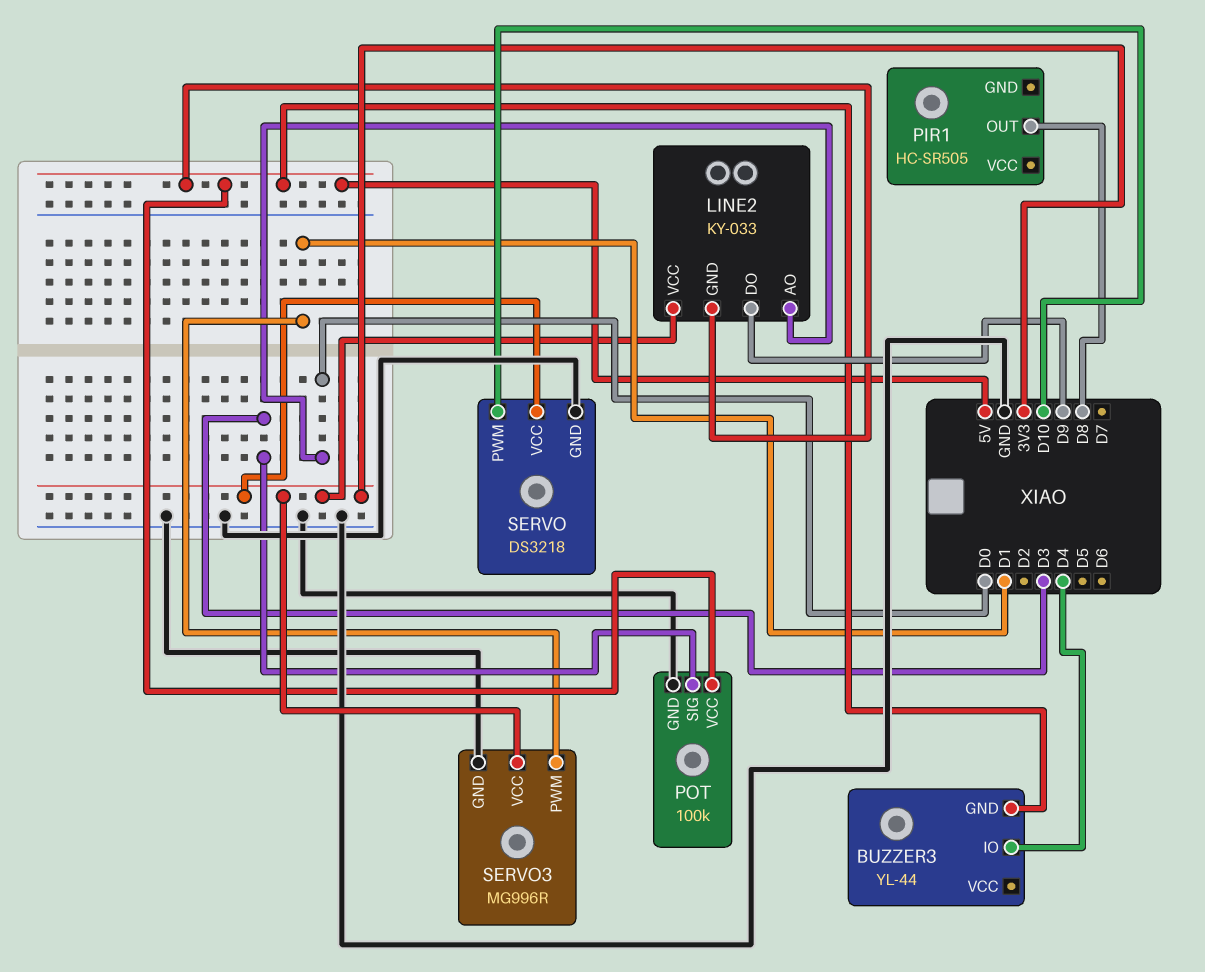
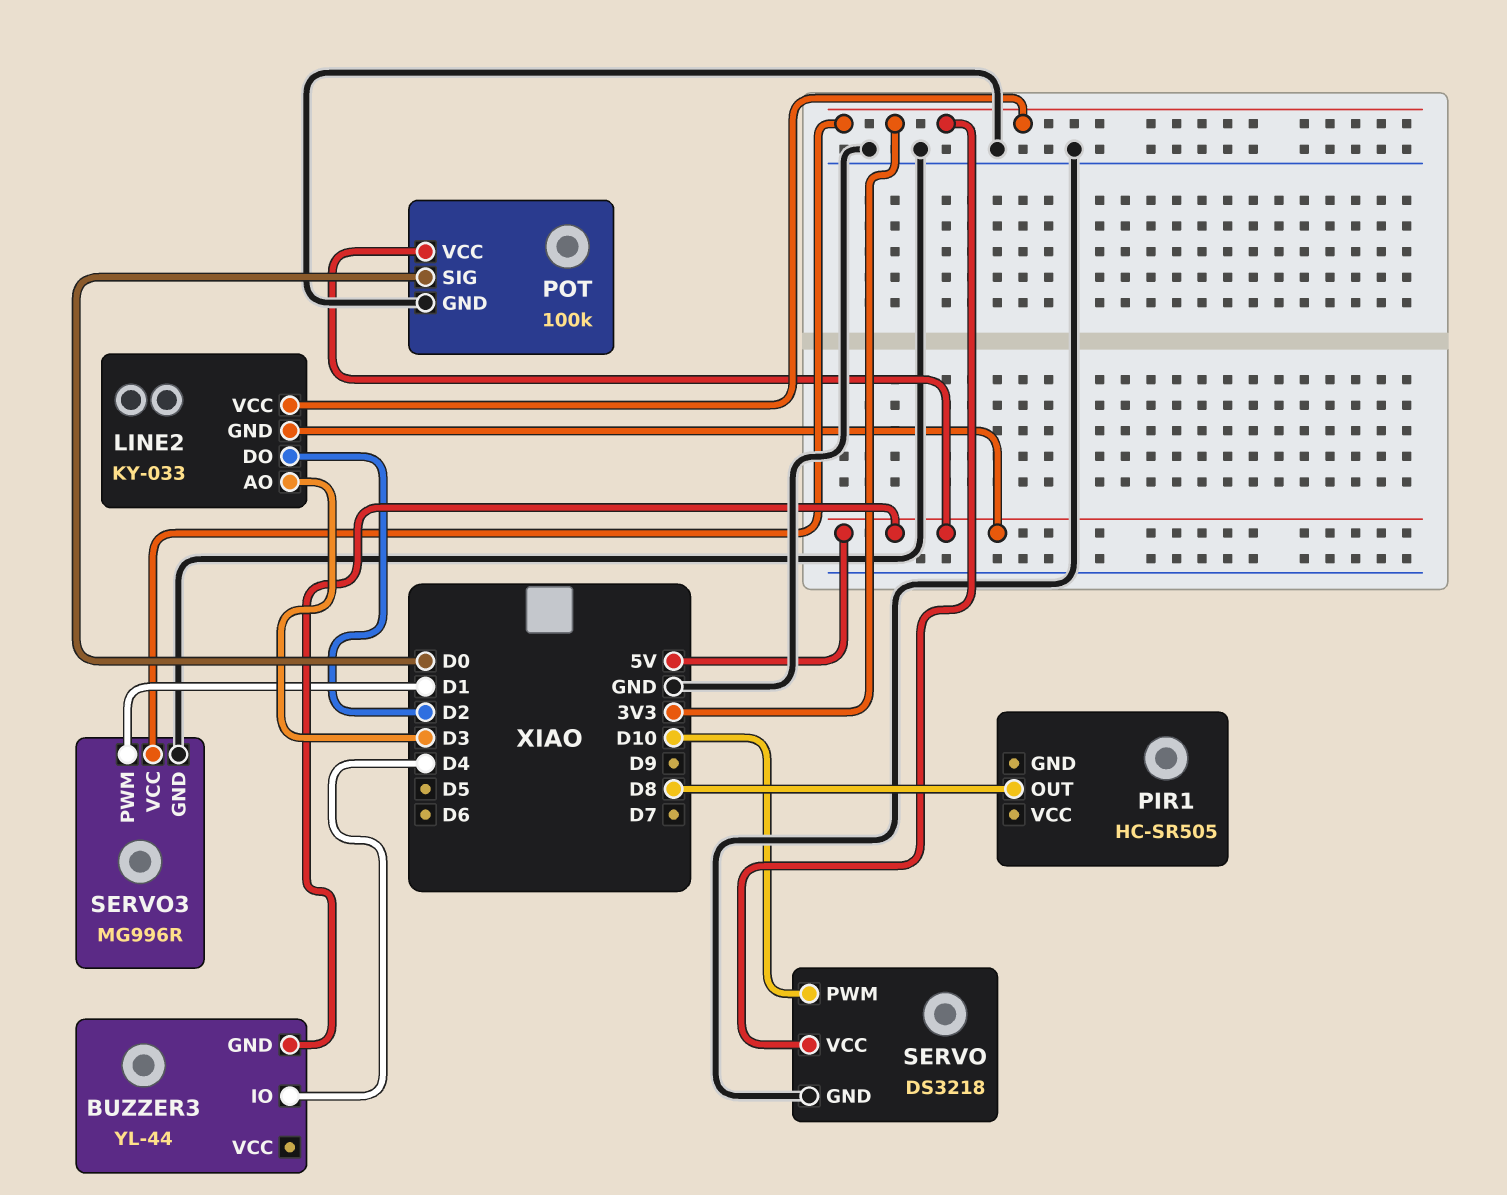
LINE2 pin AO: D0 -> D3
LINE2 pin DO: D9 -> D2
POT pin SIG: D3 -> D0

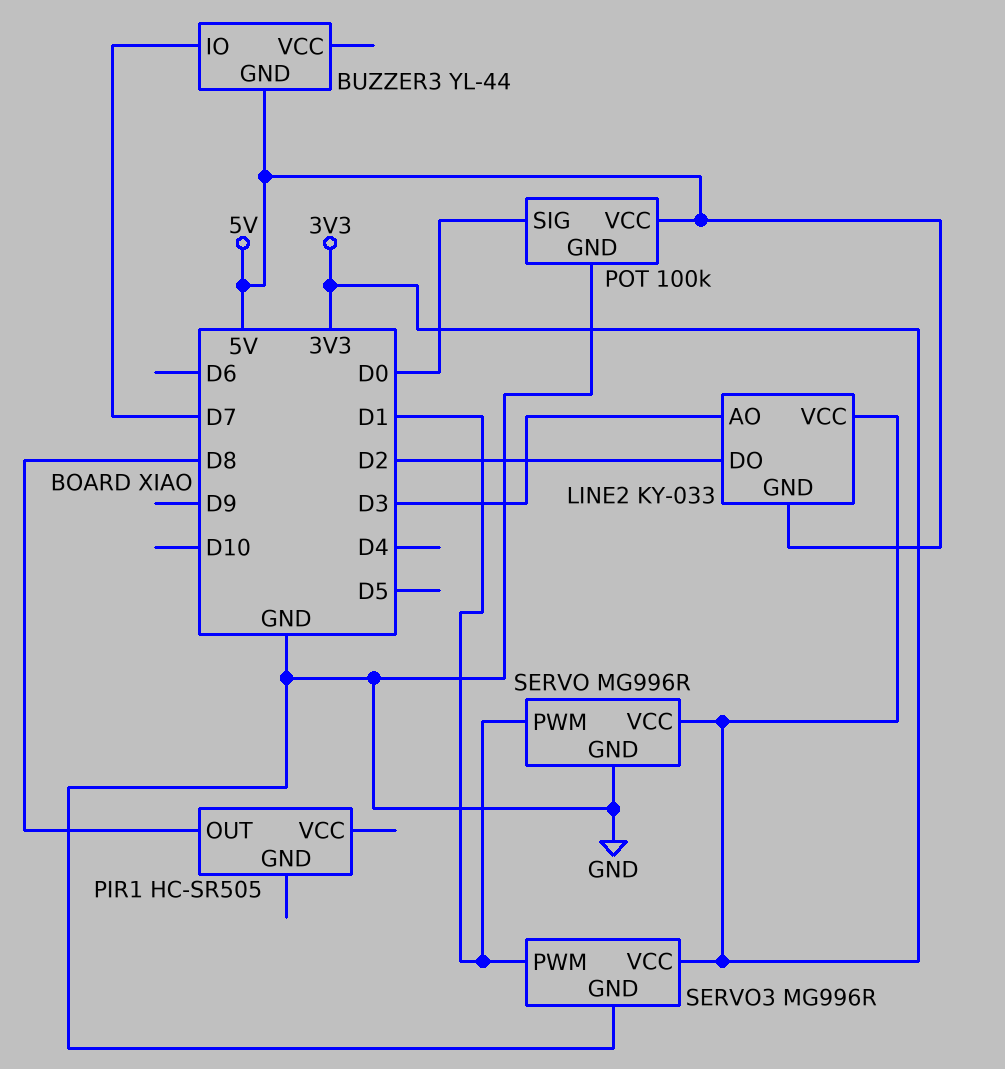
BUZZER3 pin IO: D4 -> D7
SERVO: DS3218 -> MG996R
SERVO pin PWM: D10 -> D1

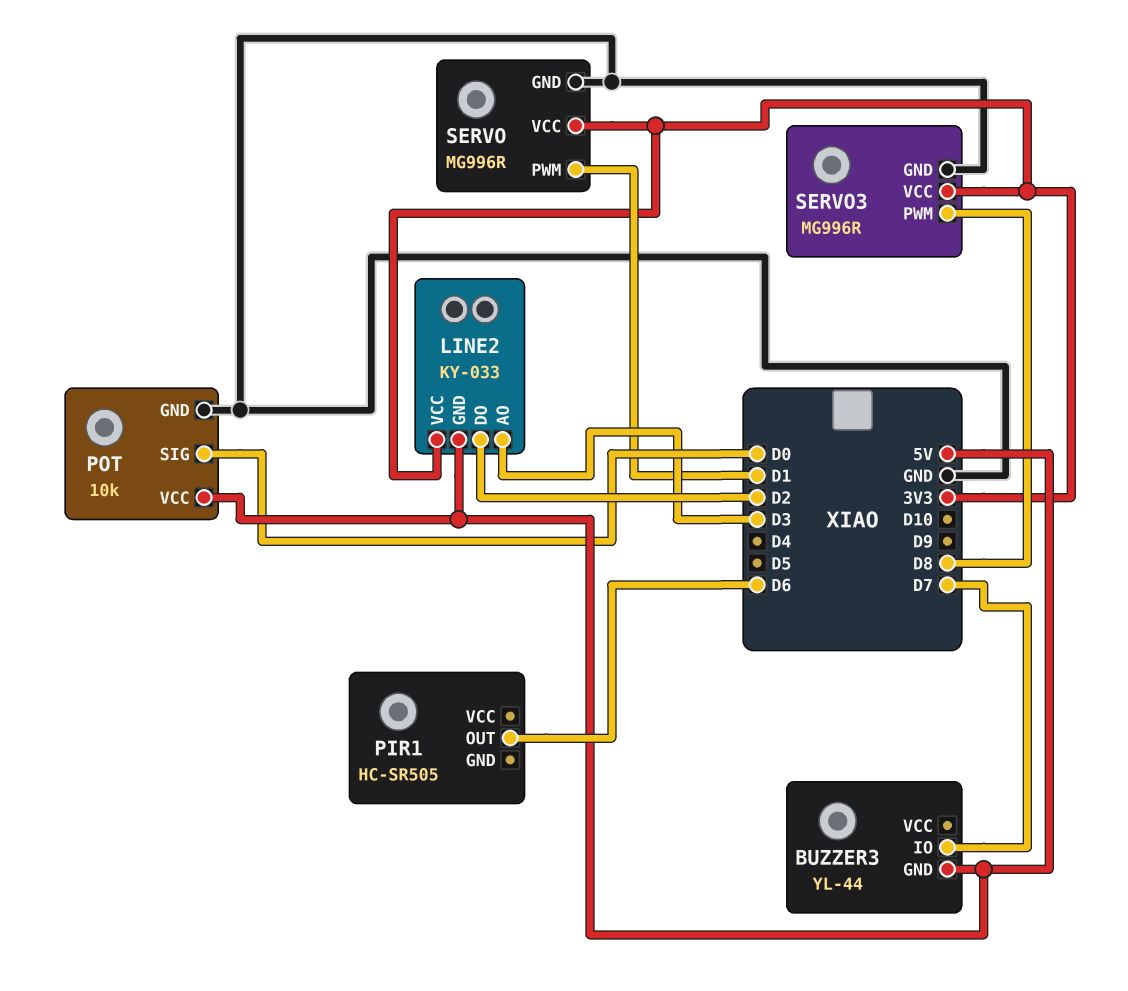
PIR1 pin OUT: D8 -> D6
POT: 100k -> 10k
SERVO3 pin PWM: D1 -> D8

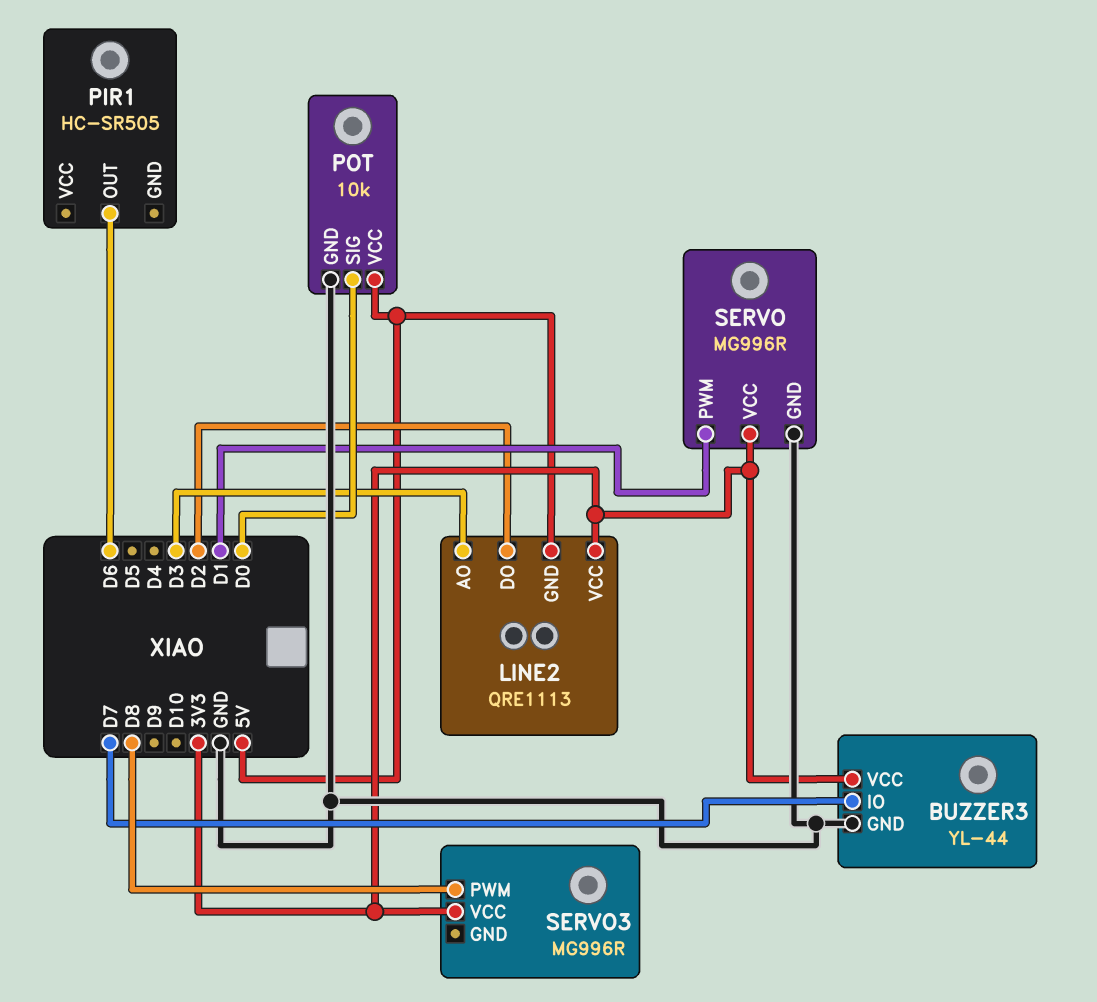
BUZZER3 pin GND: 5V -> GND
BUZZER3 pin VCC: none -> 3V3
LINE2: KY-033 -> QRE1113
SERVO3 pin GND: GND -> none

